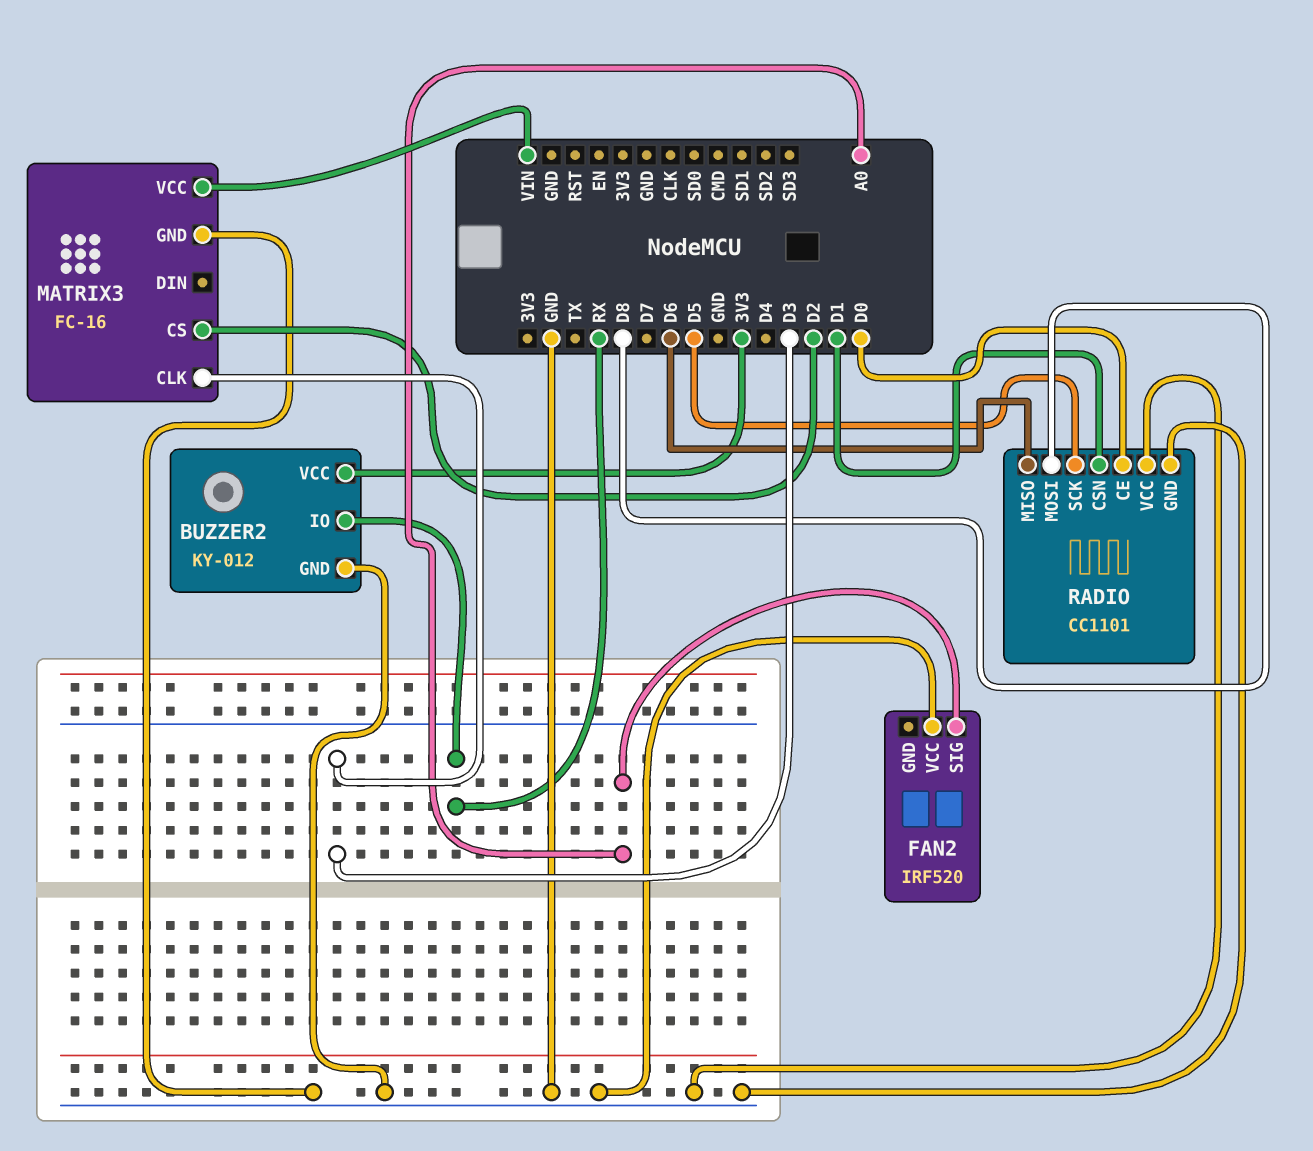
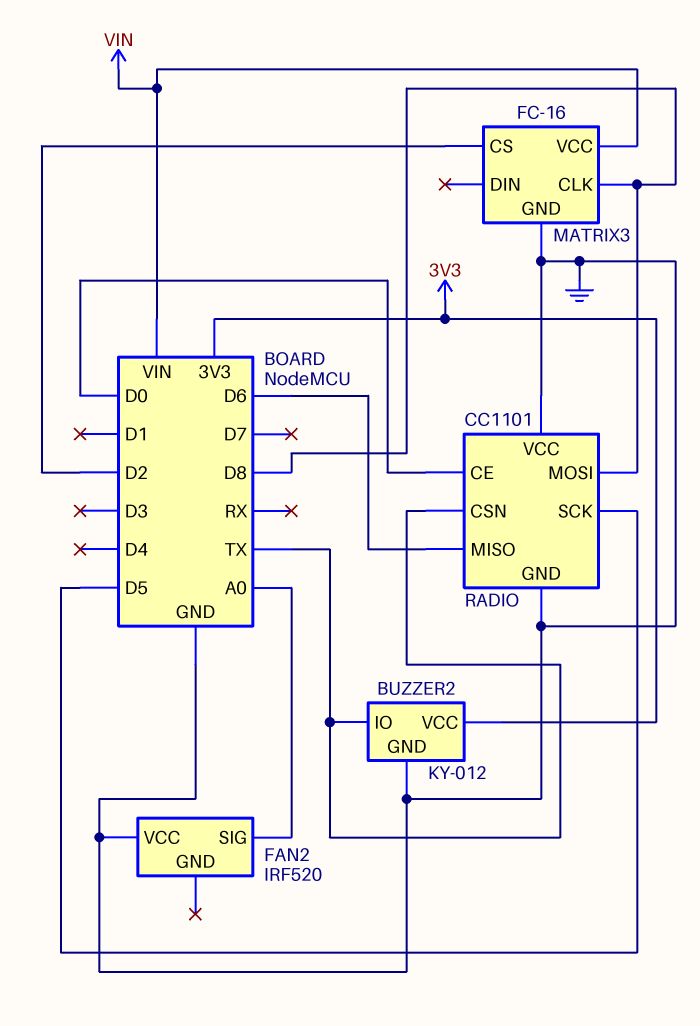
BUZZER2 pin IO: RX -> TX
MATRIX3 pin CLK: D3 -> D8
RADIO pin CSN: D1 -> TX

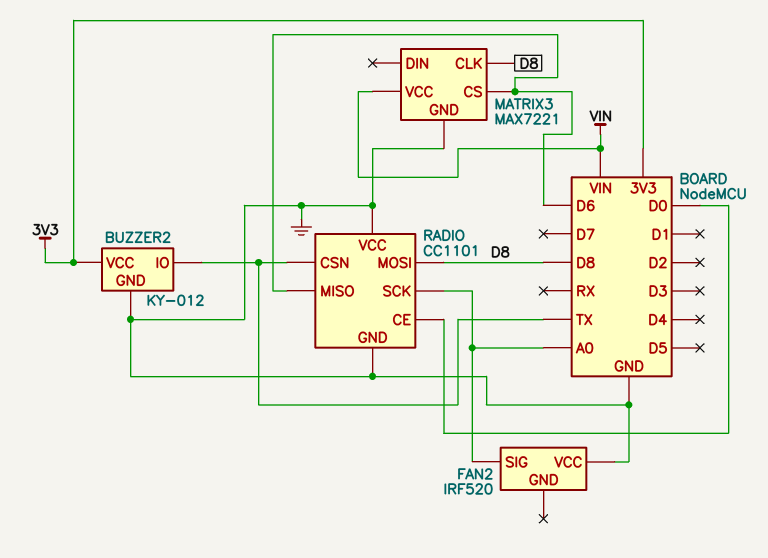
MATRIX3: FC-16 -> MAX7221
MATRIX3 pin CS: D2 -> D6
RADIO pin SCK: D5 -> A0

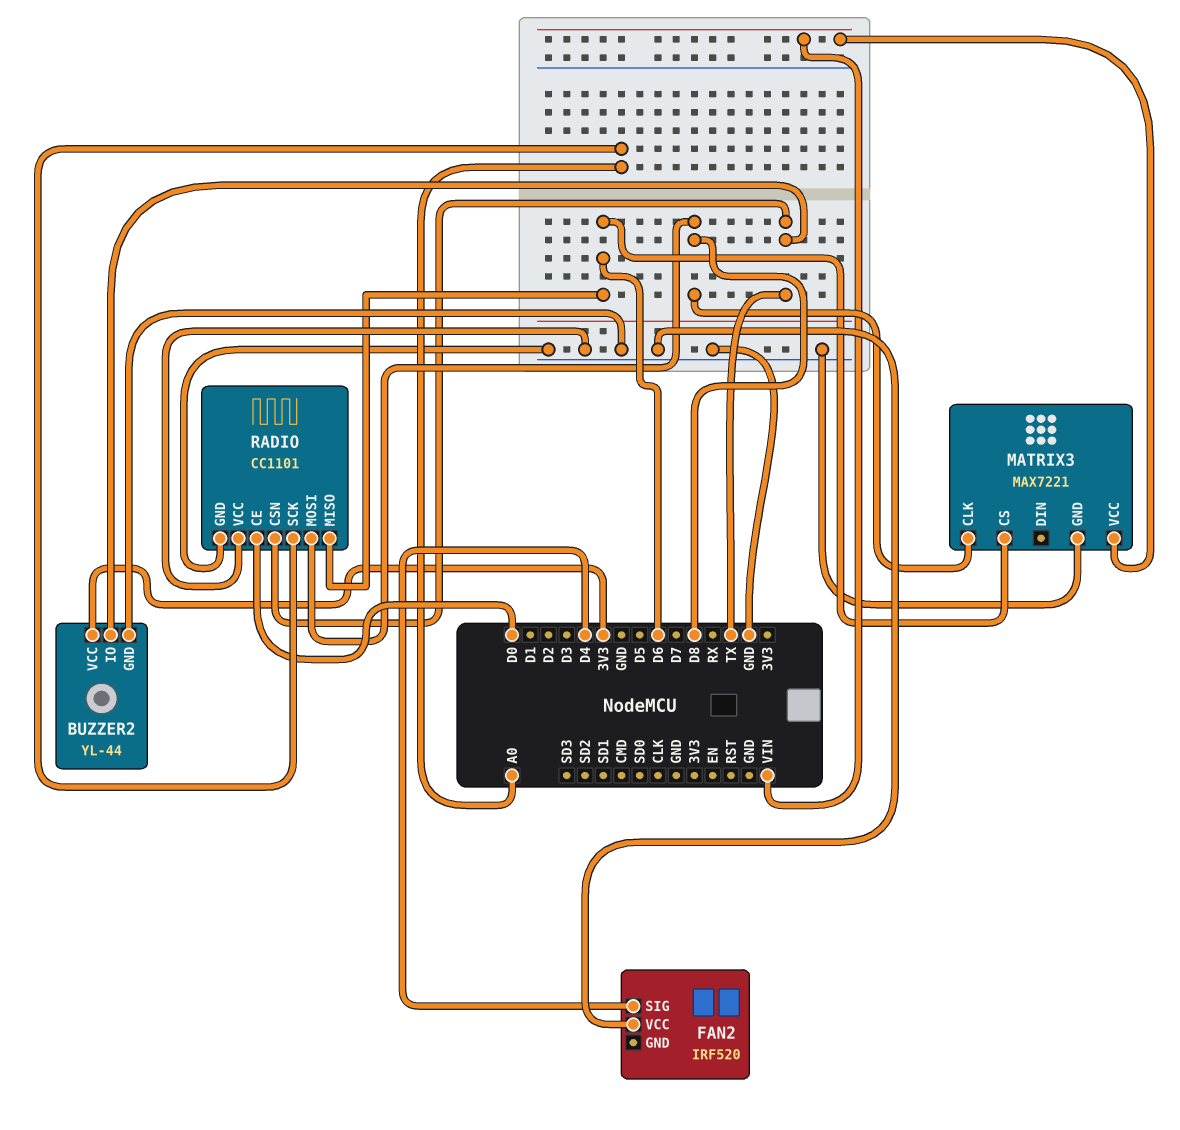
BUZZER2: KY-012 -> YL-44
FAN2 pin SIG: A0 -> D4

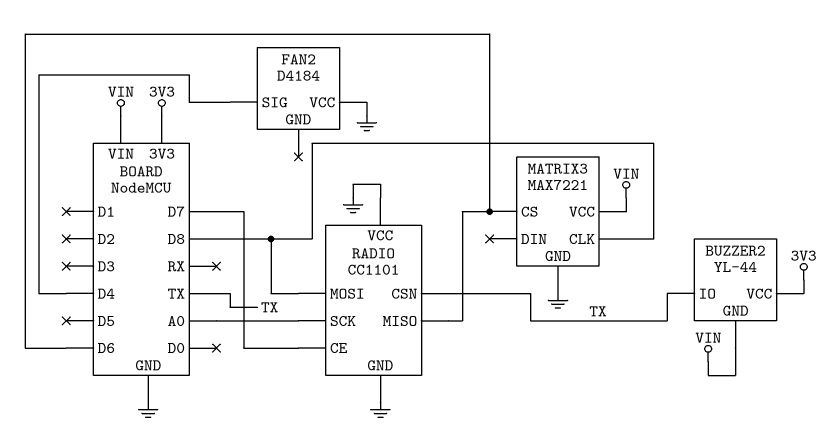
BUZZER2 pin GND: GND -> VIN
FAN2: IRF520 -> D4184
RADIO pin CE: D0 -> D7

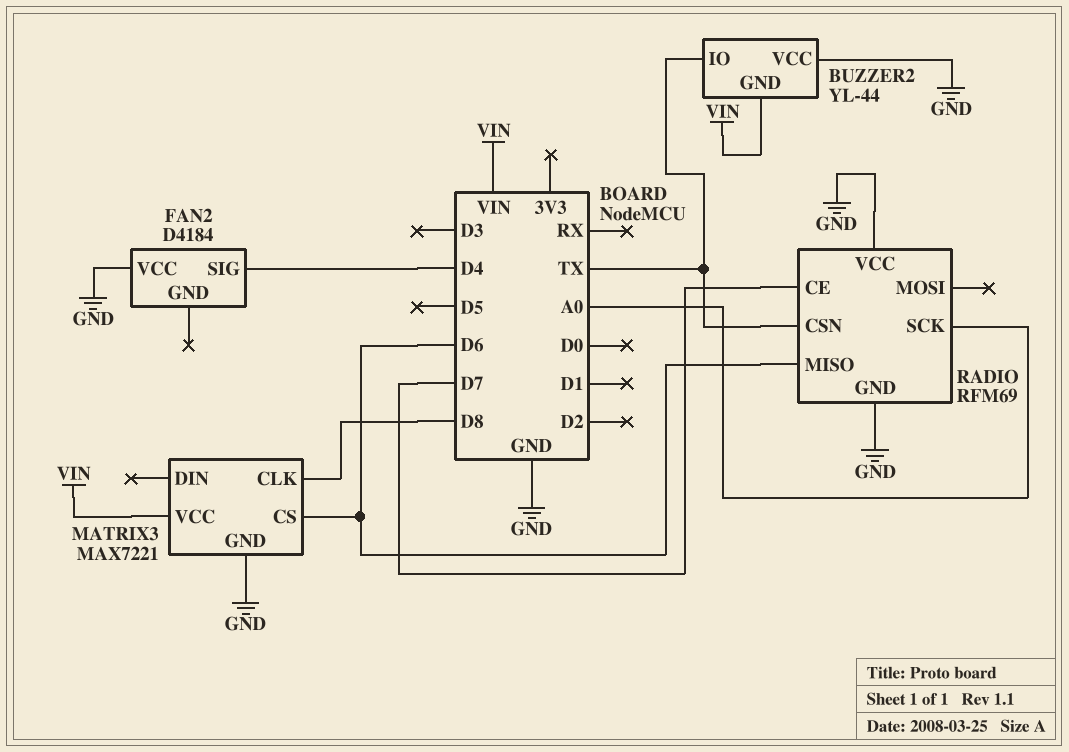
BUZZER2 pin VCC: 3V3 -> GND
RADIO: CC1101 -> RFM69
RADIO pin MOSI: D8 -> none

